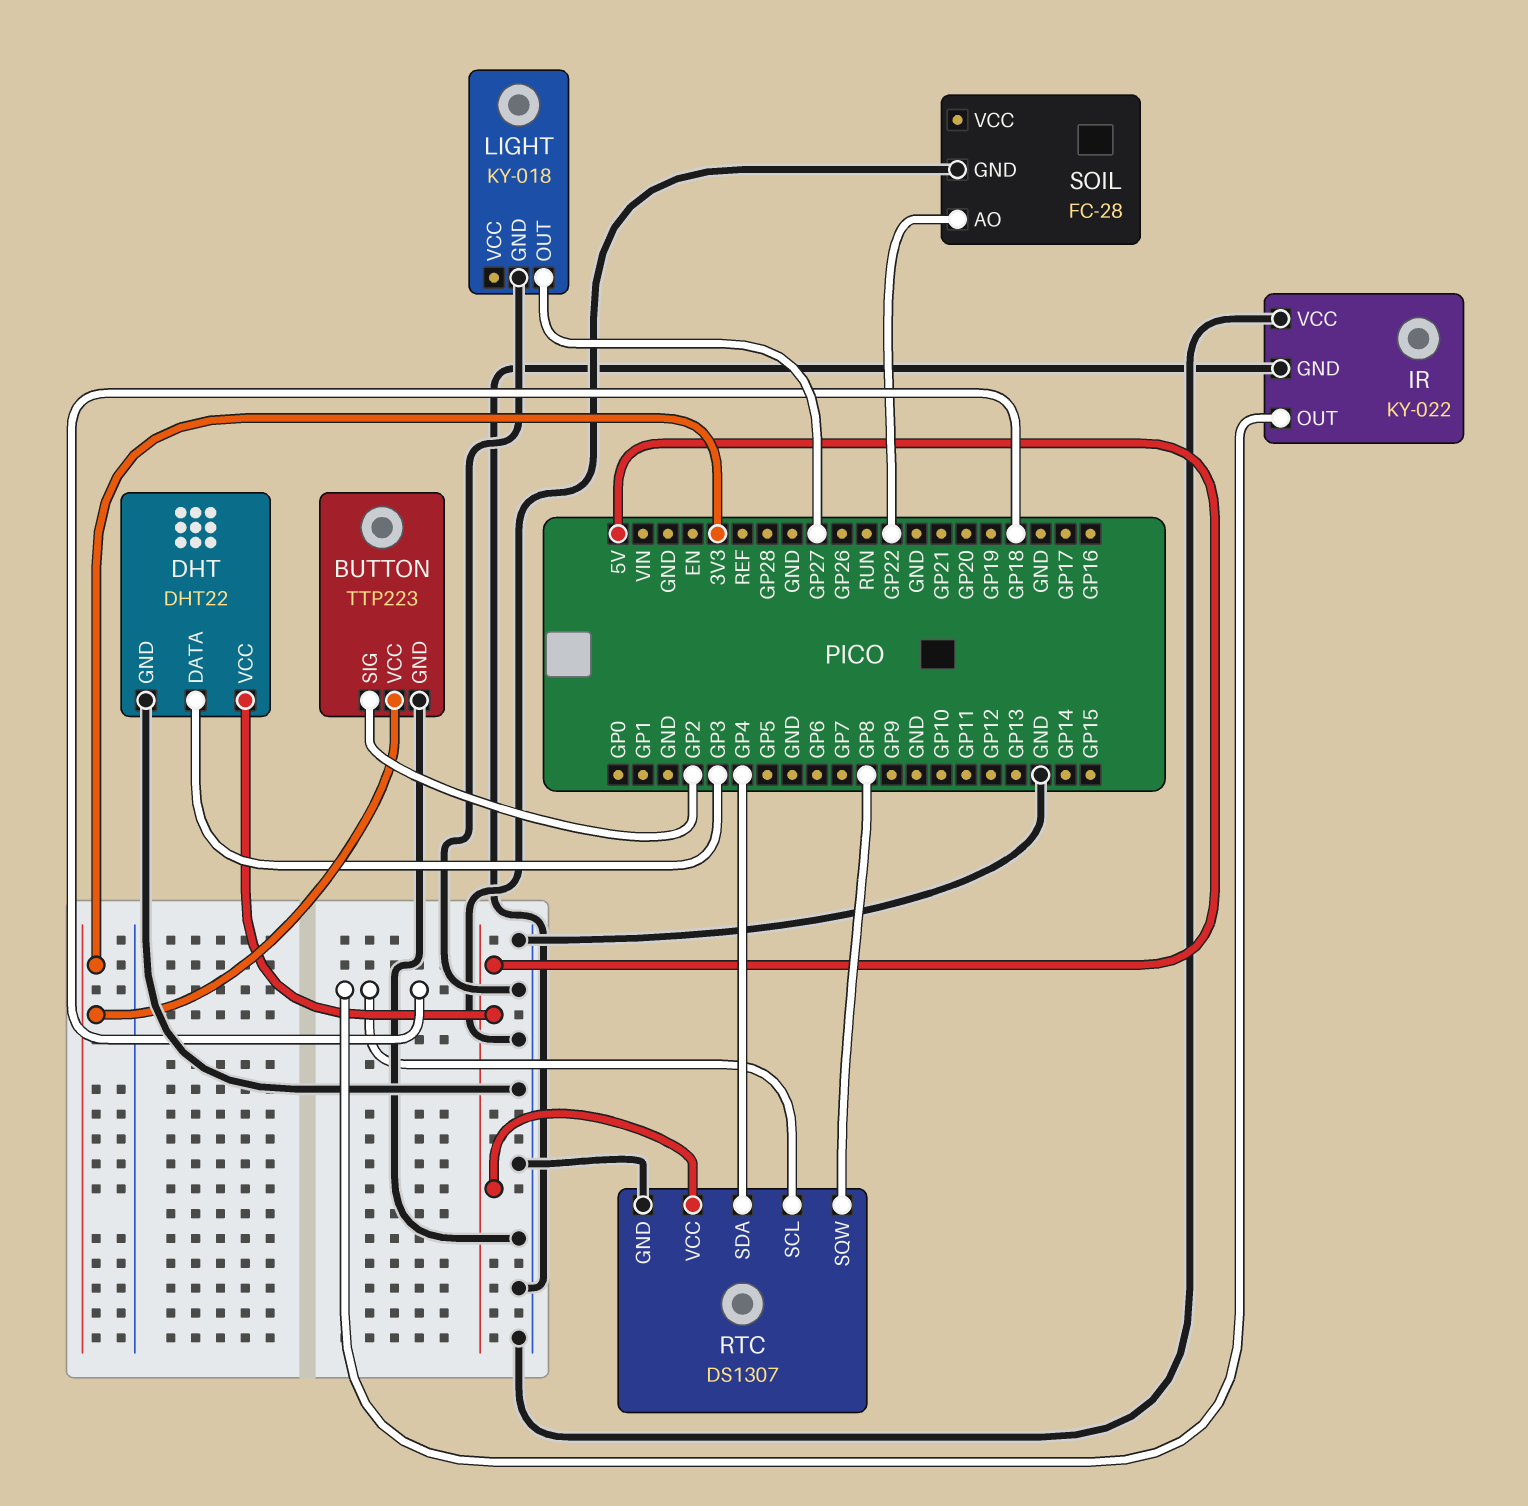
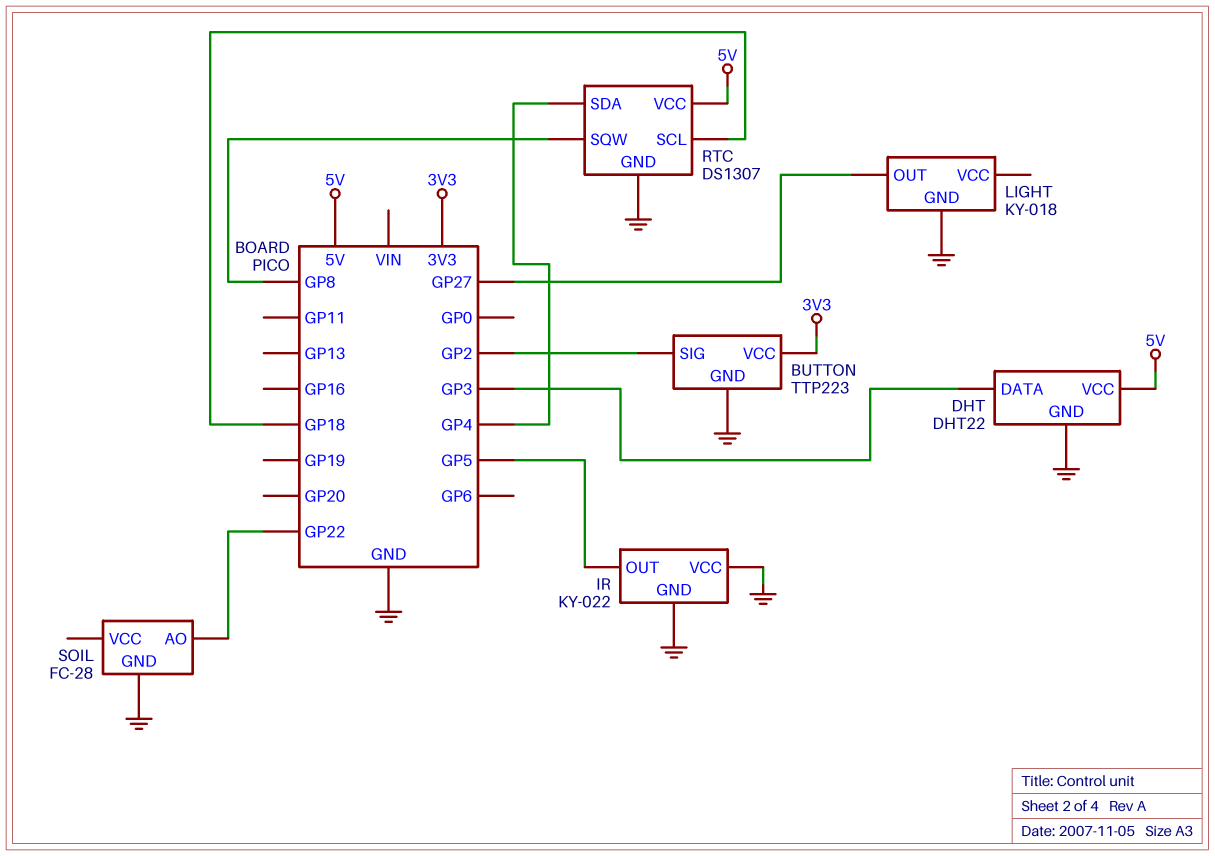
IR pin OUT: GP18 -> GP5

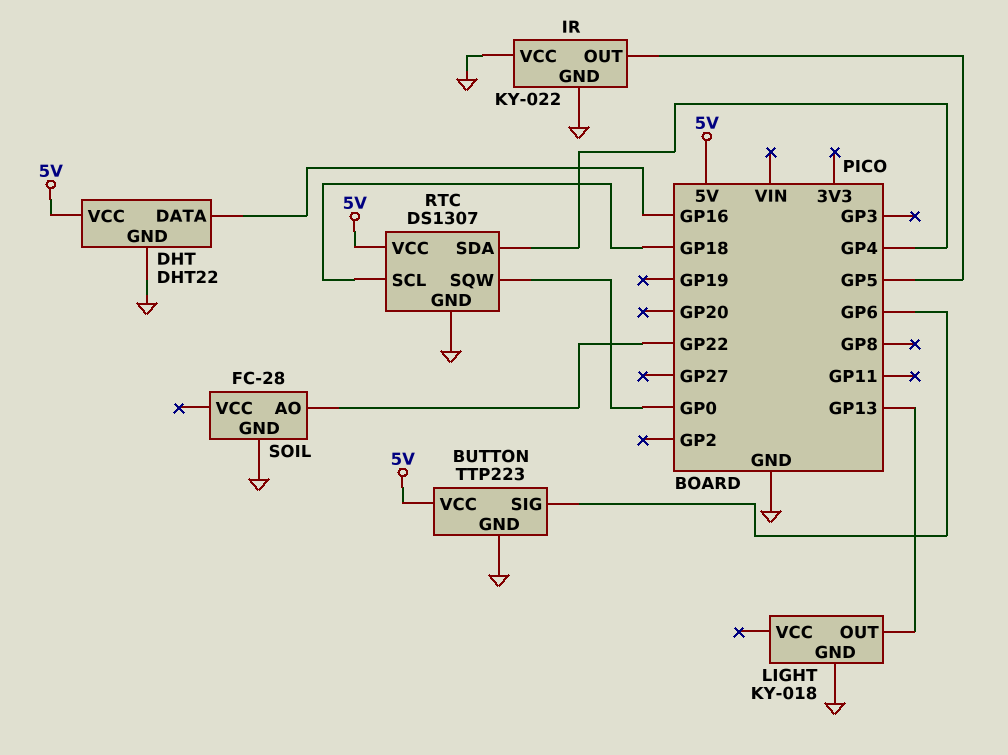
BUTTON pin SIG: GP2 -> GP6
BUTTON pin VCC: 3V3 -> 5V
DHT pin DATA: GP3 -> GP16
LIGHT pin OUT: GP27 -> GP13
RTC pin SQW: GP8 -> GP0

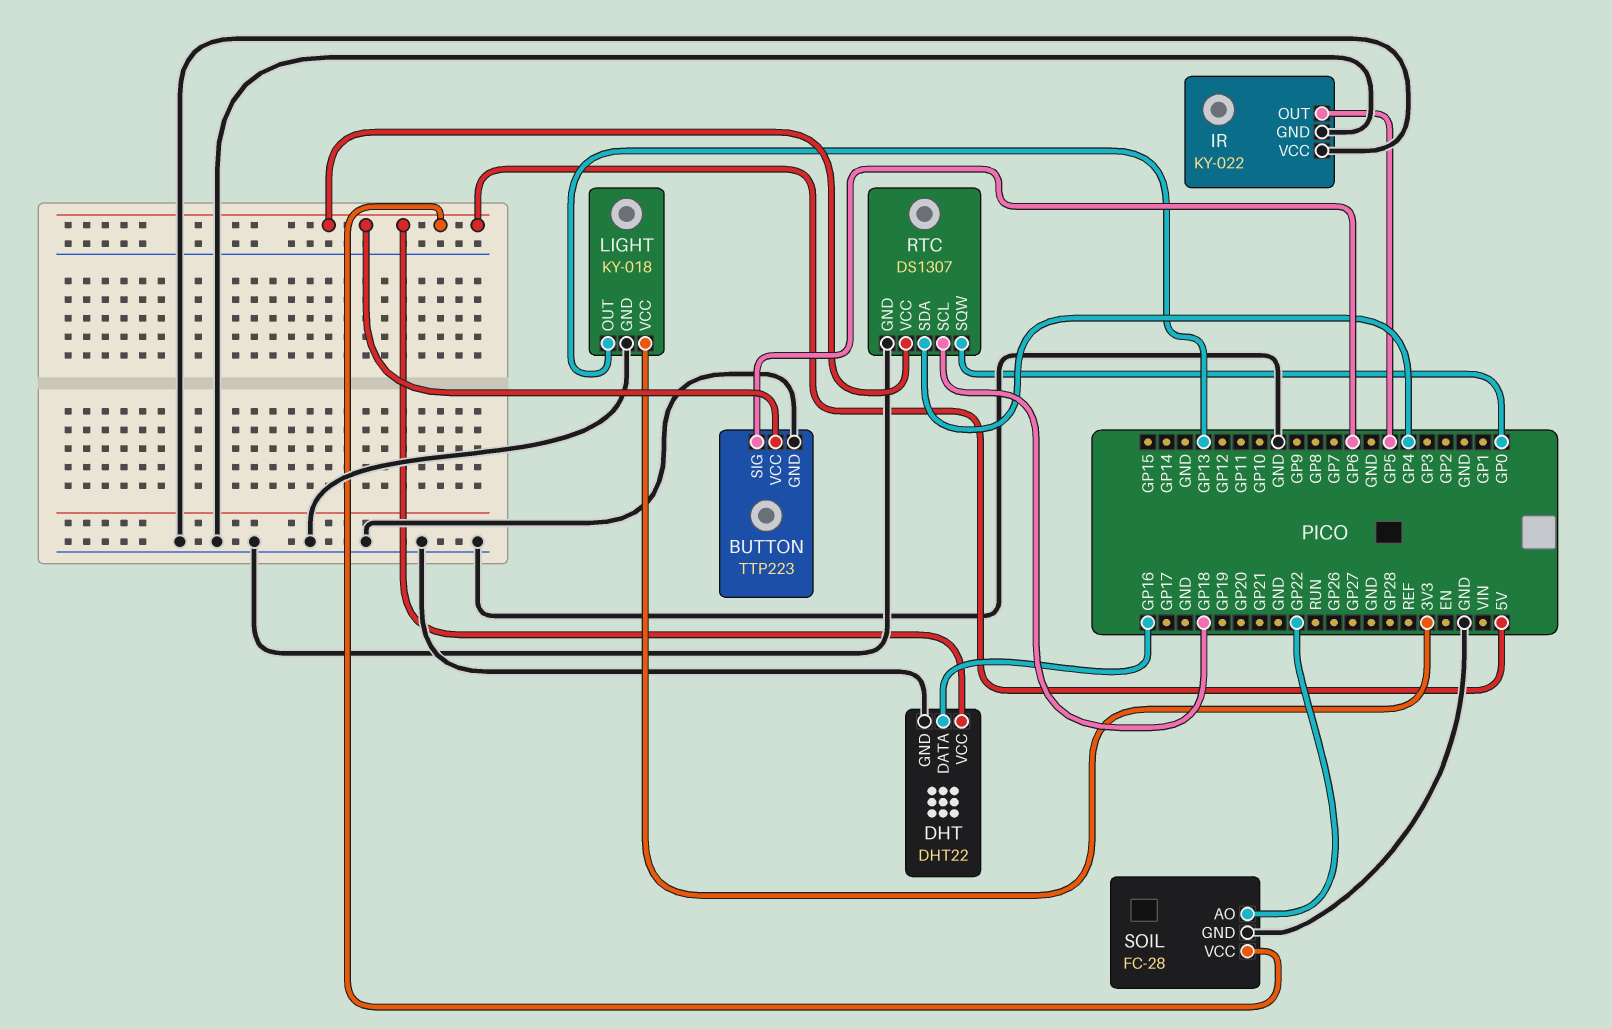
LIGHT pin VCC: none -> 3V3
SOIL pin VCC: none -> 5V

